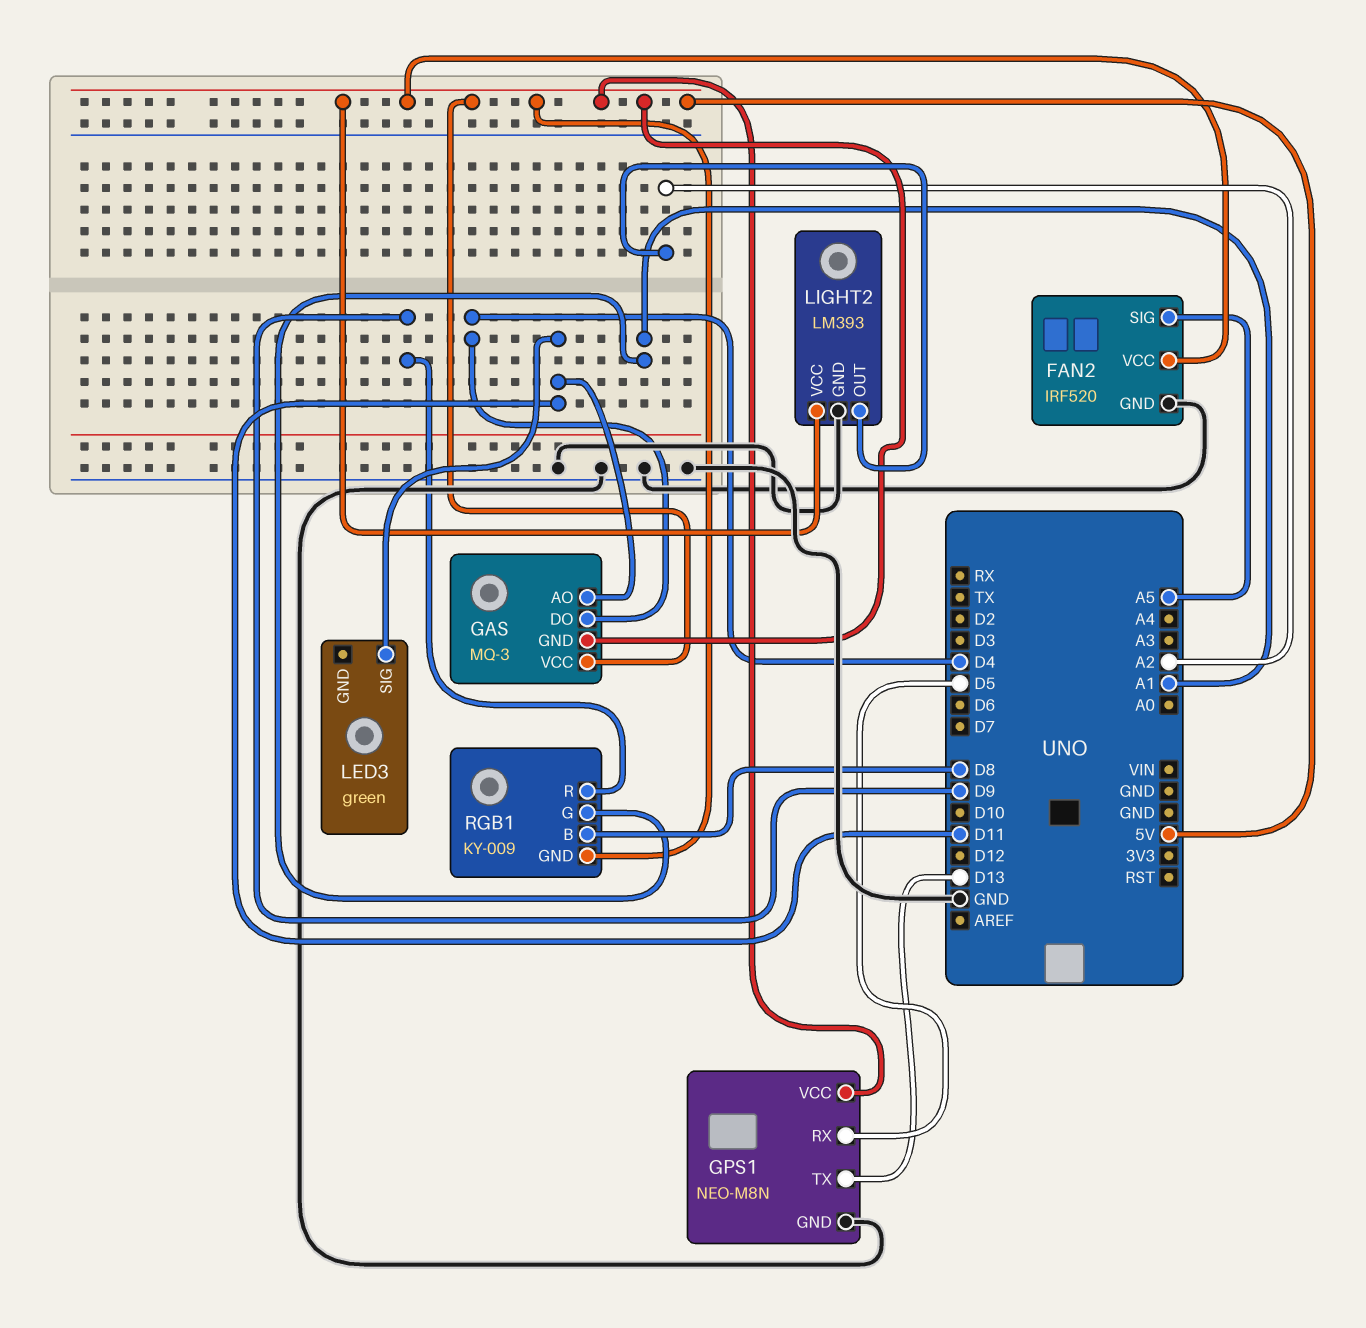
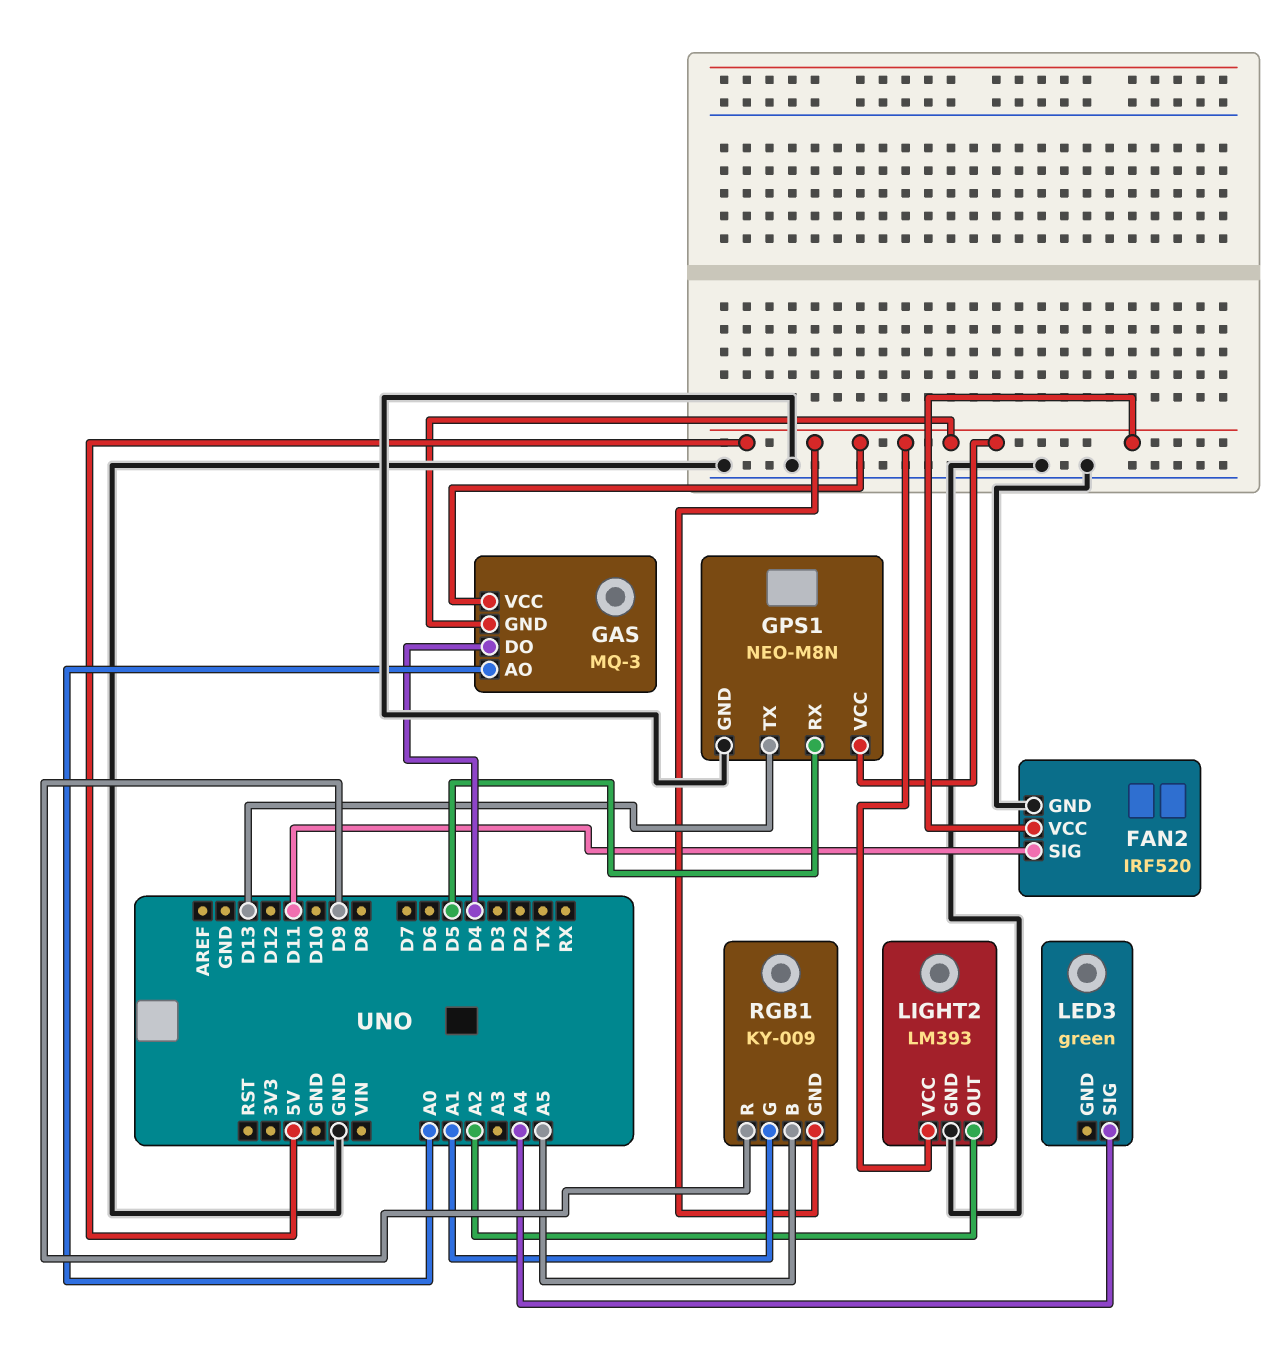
FAN2 pin SIG: A5 -> D11
GAS pin AO: D11 -> A0
LED3 pin SIG: D11 -> A4
RGB1 pin B: D8 -> A5

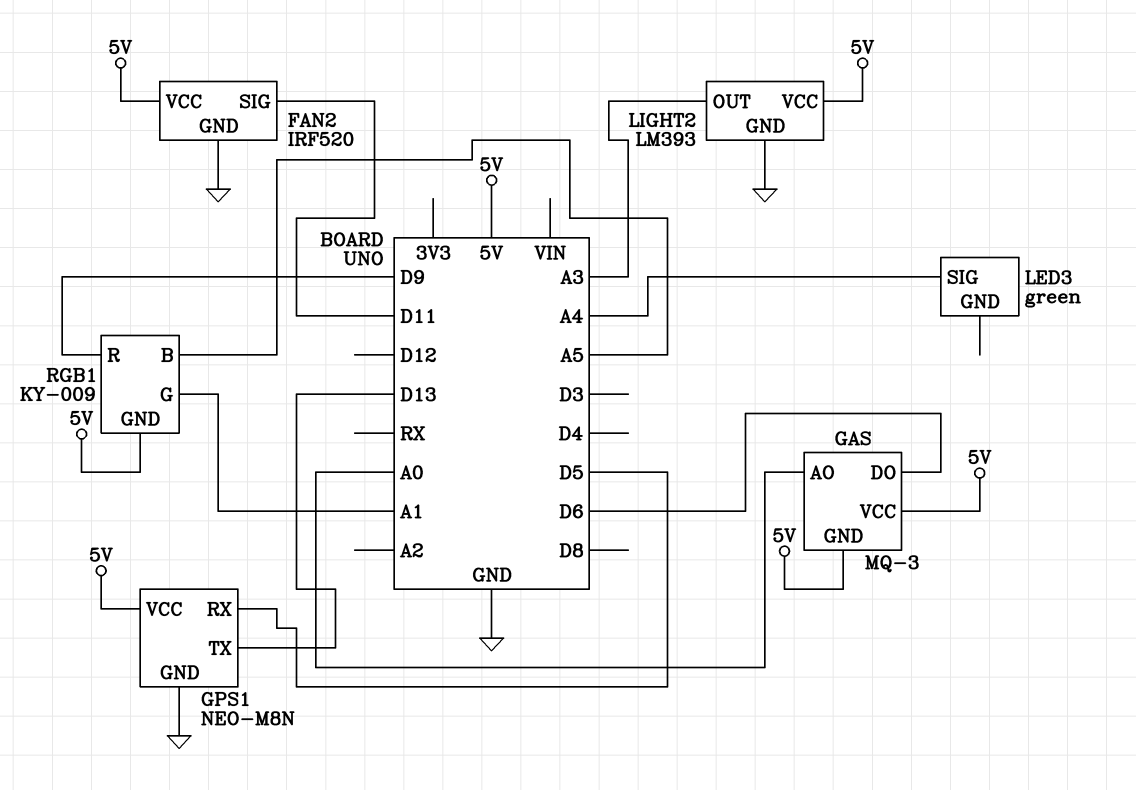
GAS pin DO: D4 -> D6
LIGHT2 pin OUT: A2 -> A3

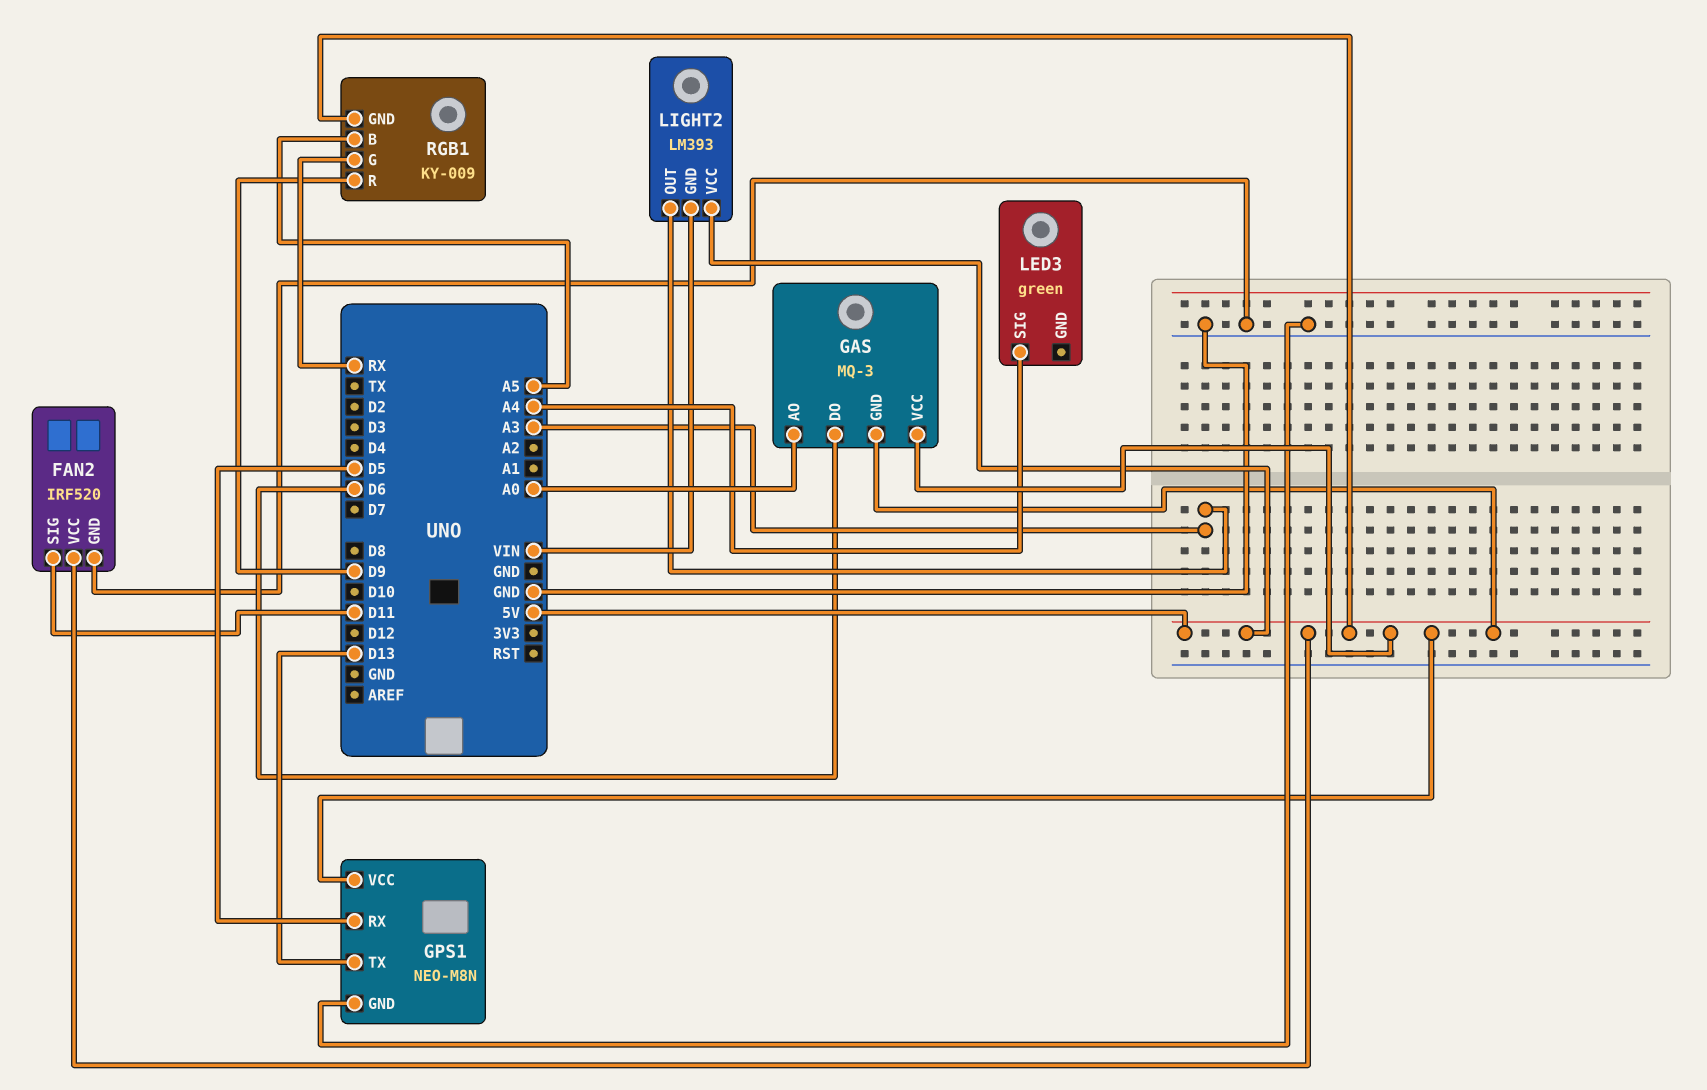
LIGHT2 pin GND: GND -> VIN
RGB1 pin G: A1 -> RX

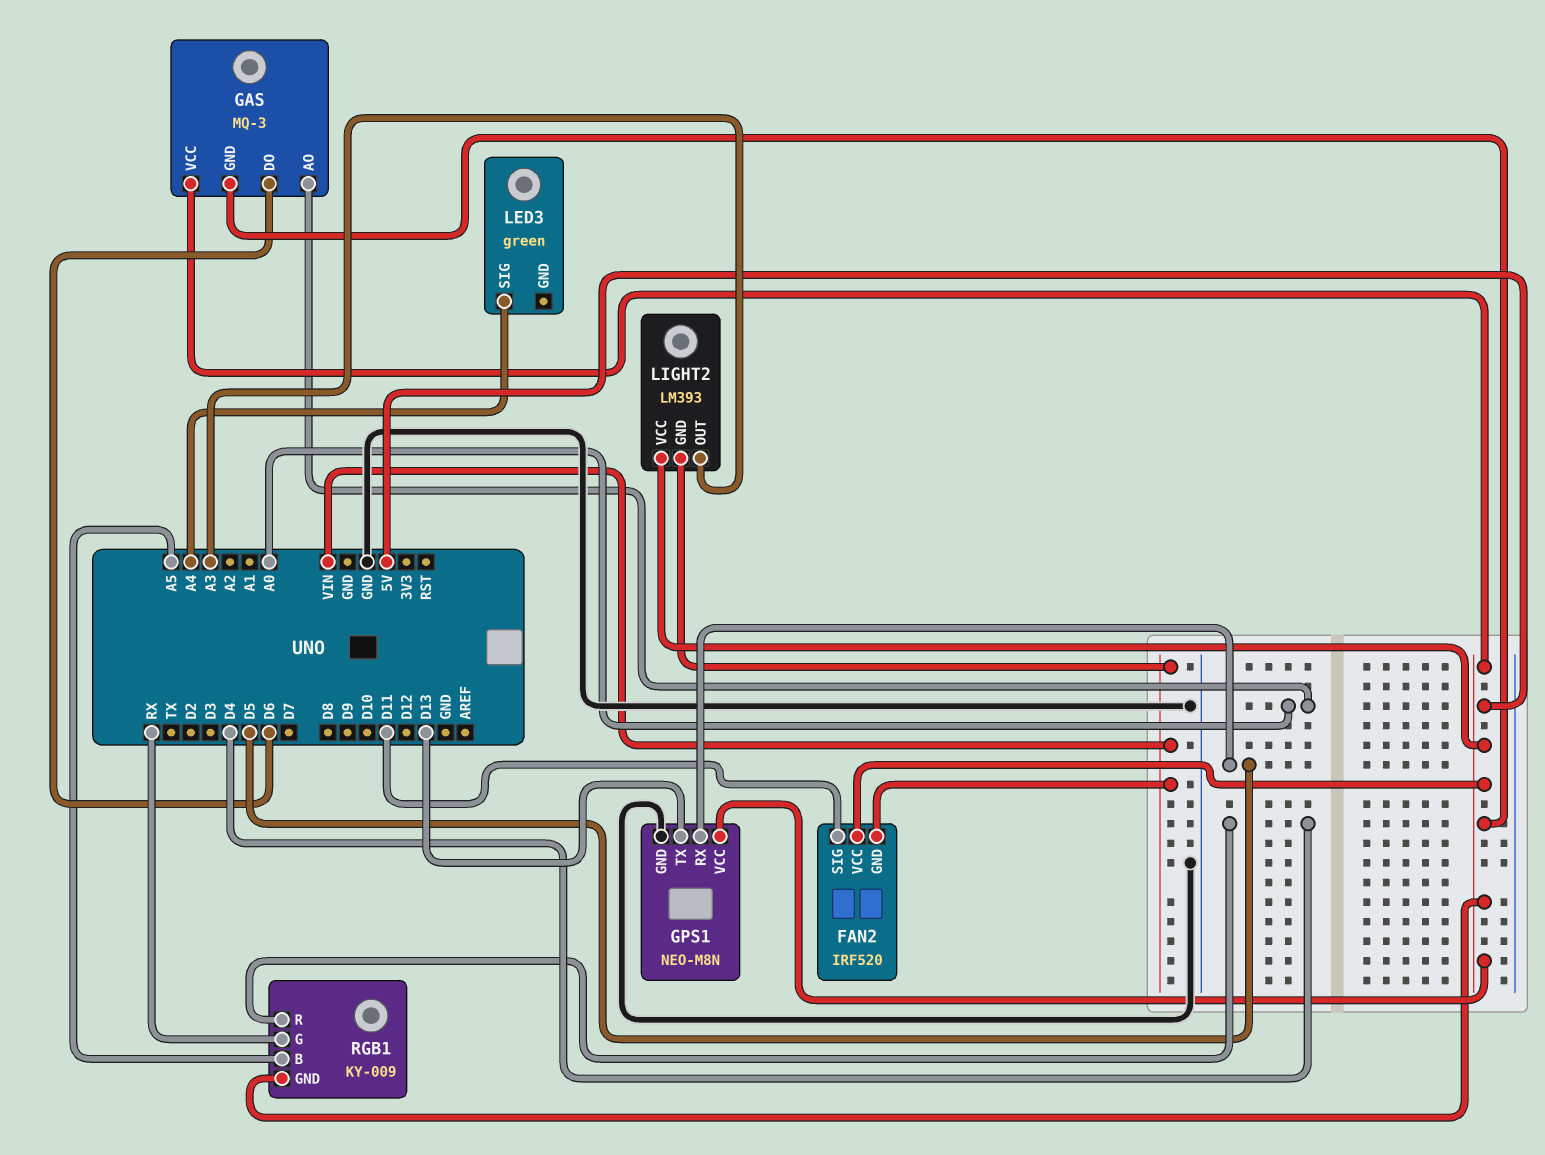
FAN2 pin GND: GND -> VIN
RGB1 pin R: D9 -> D4

